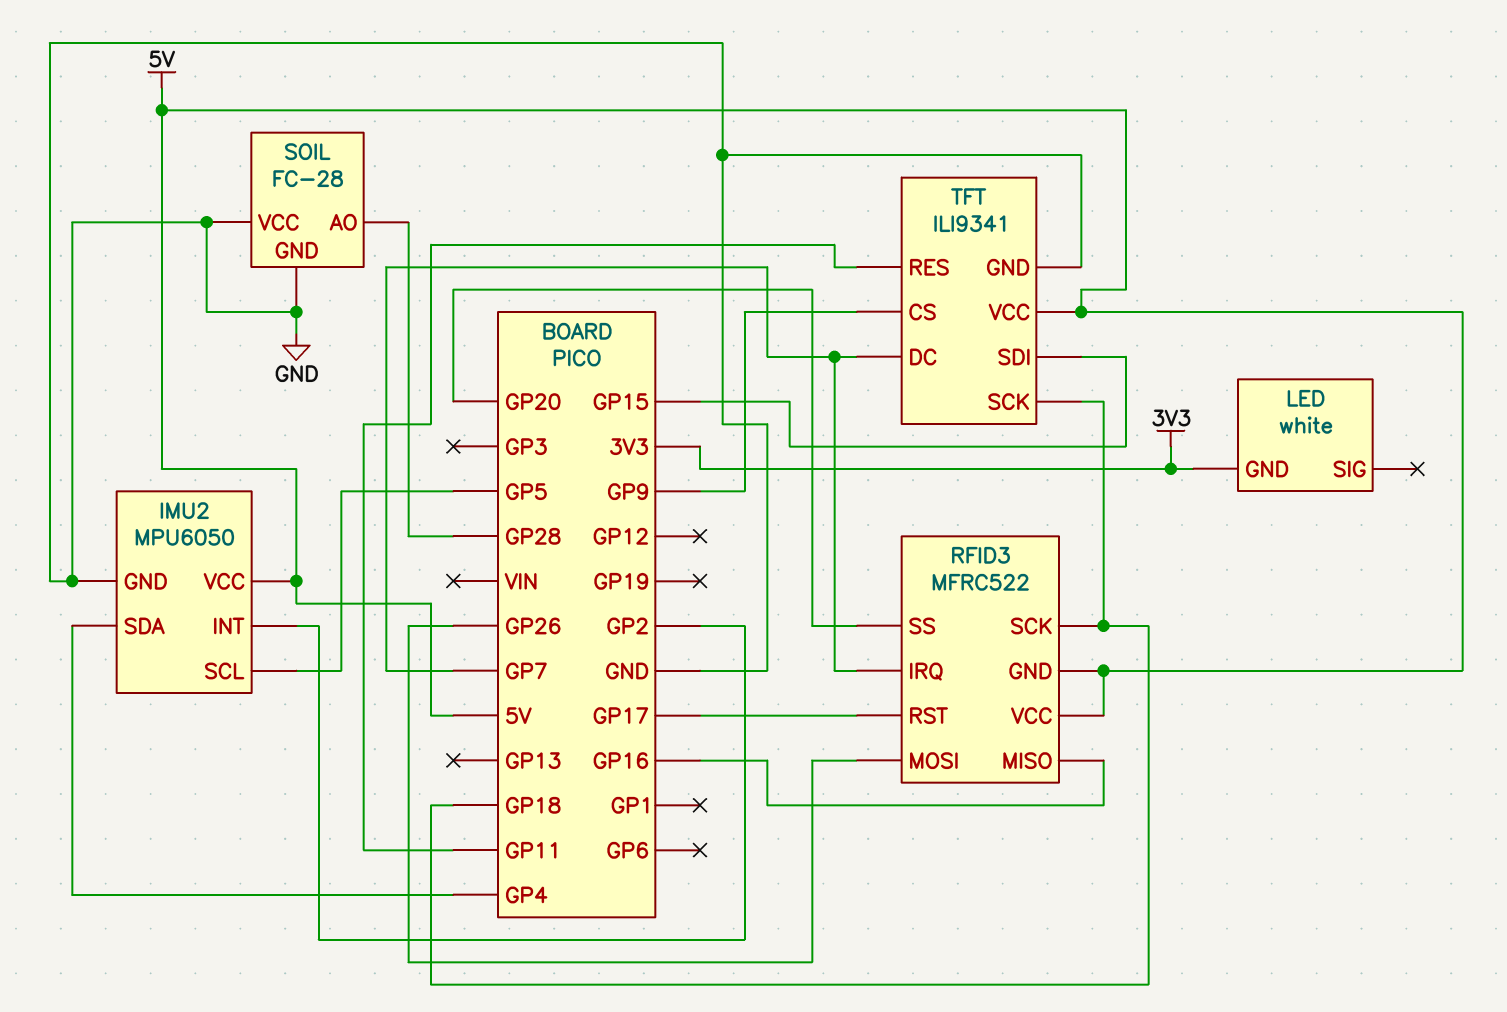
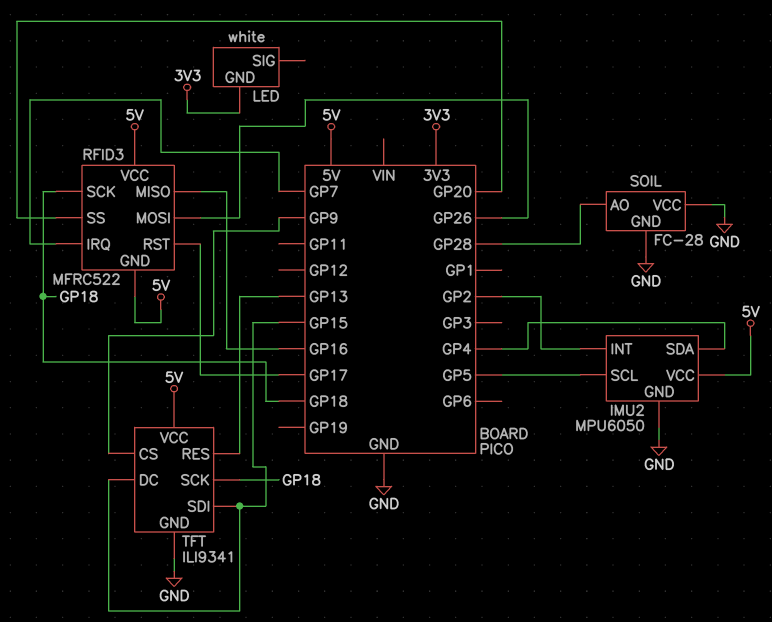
TFT pin DC: GP7 -> GP15
TFT pin RES: GP11 -> GP13

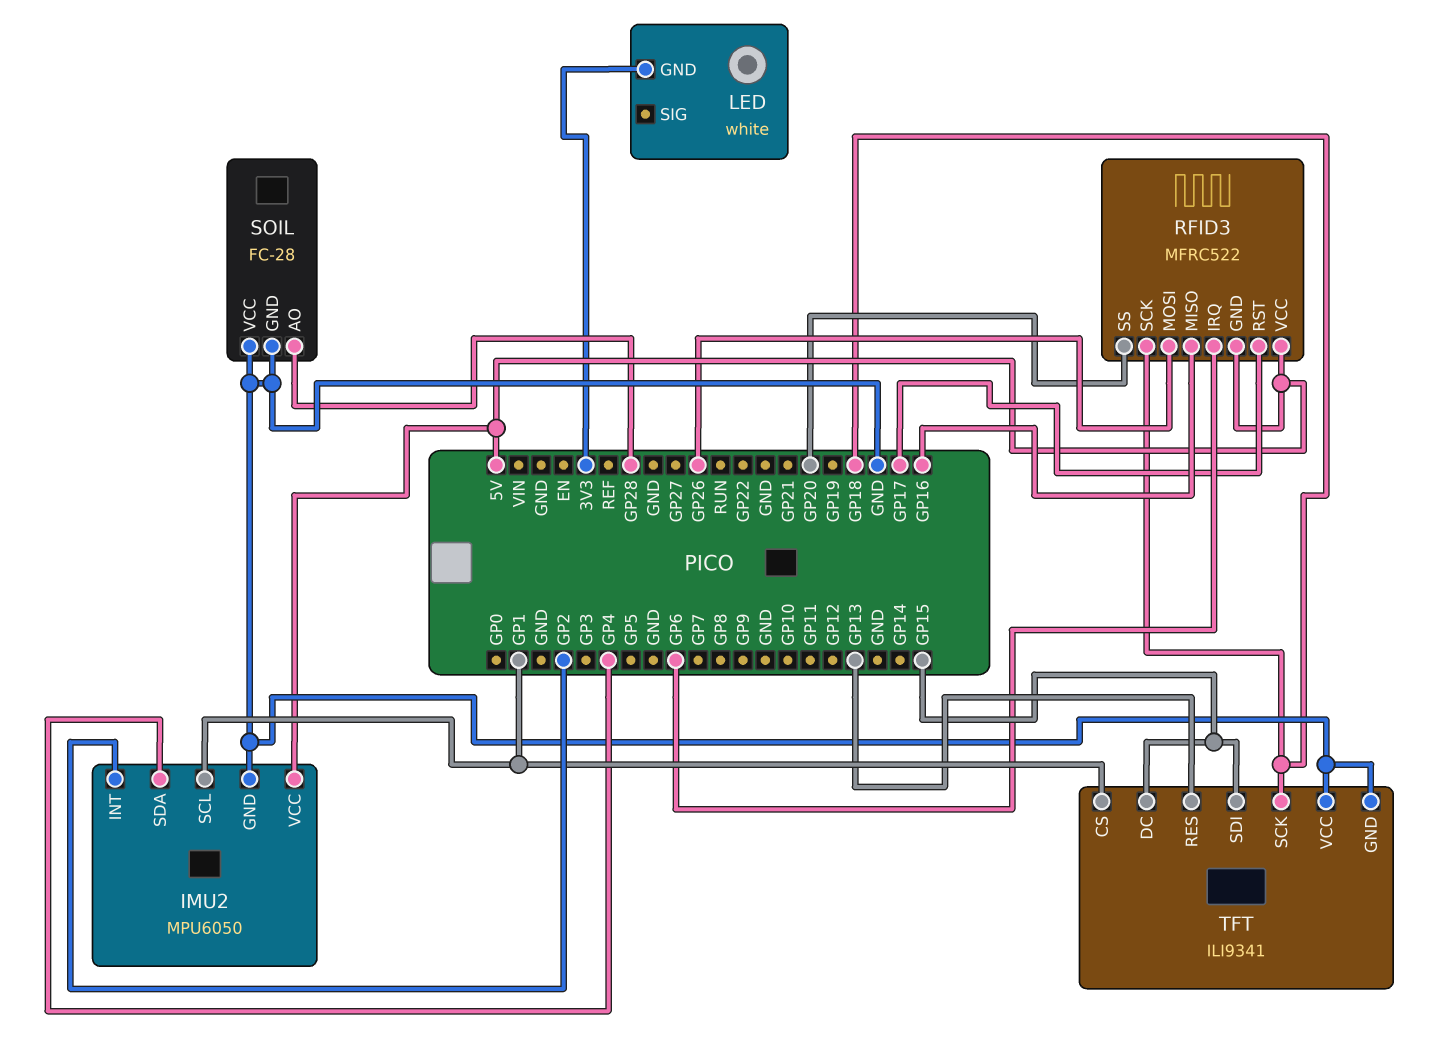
IMU2 pin SCL: GP5 -> GP1
RFID3 pin IRQ: GP7 -> GP6
TFT pin CS: GP9 -> GP1
TFT pin VCC: 5V -> GND

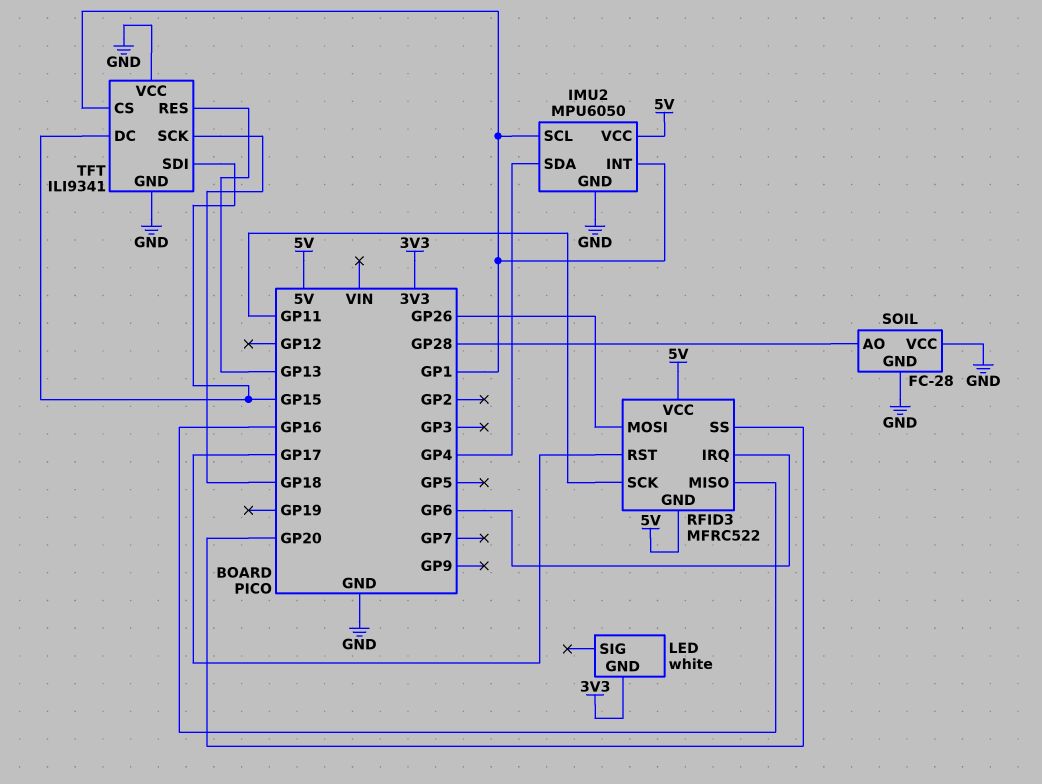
IMU2 pin INT: GP2 -> GP1
RFID3 pin SCK: GP18 -> GP11

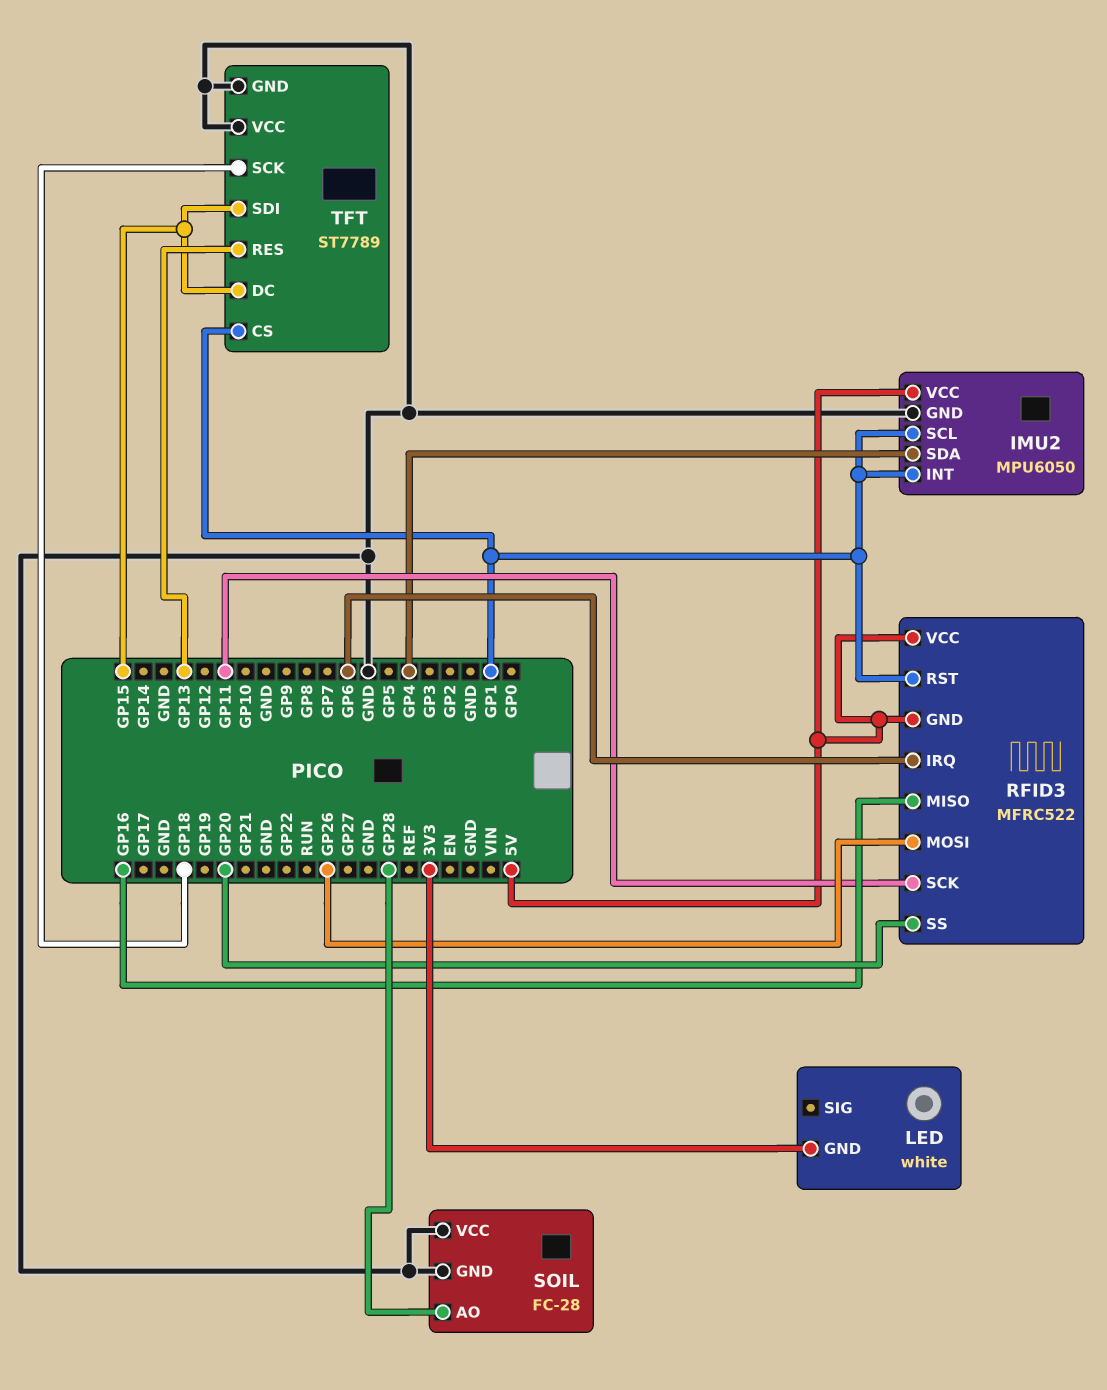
RFID3 pin RST: GP17 -> GP1
TFT: ILI9341 -> ST7789

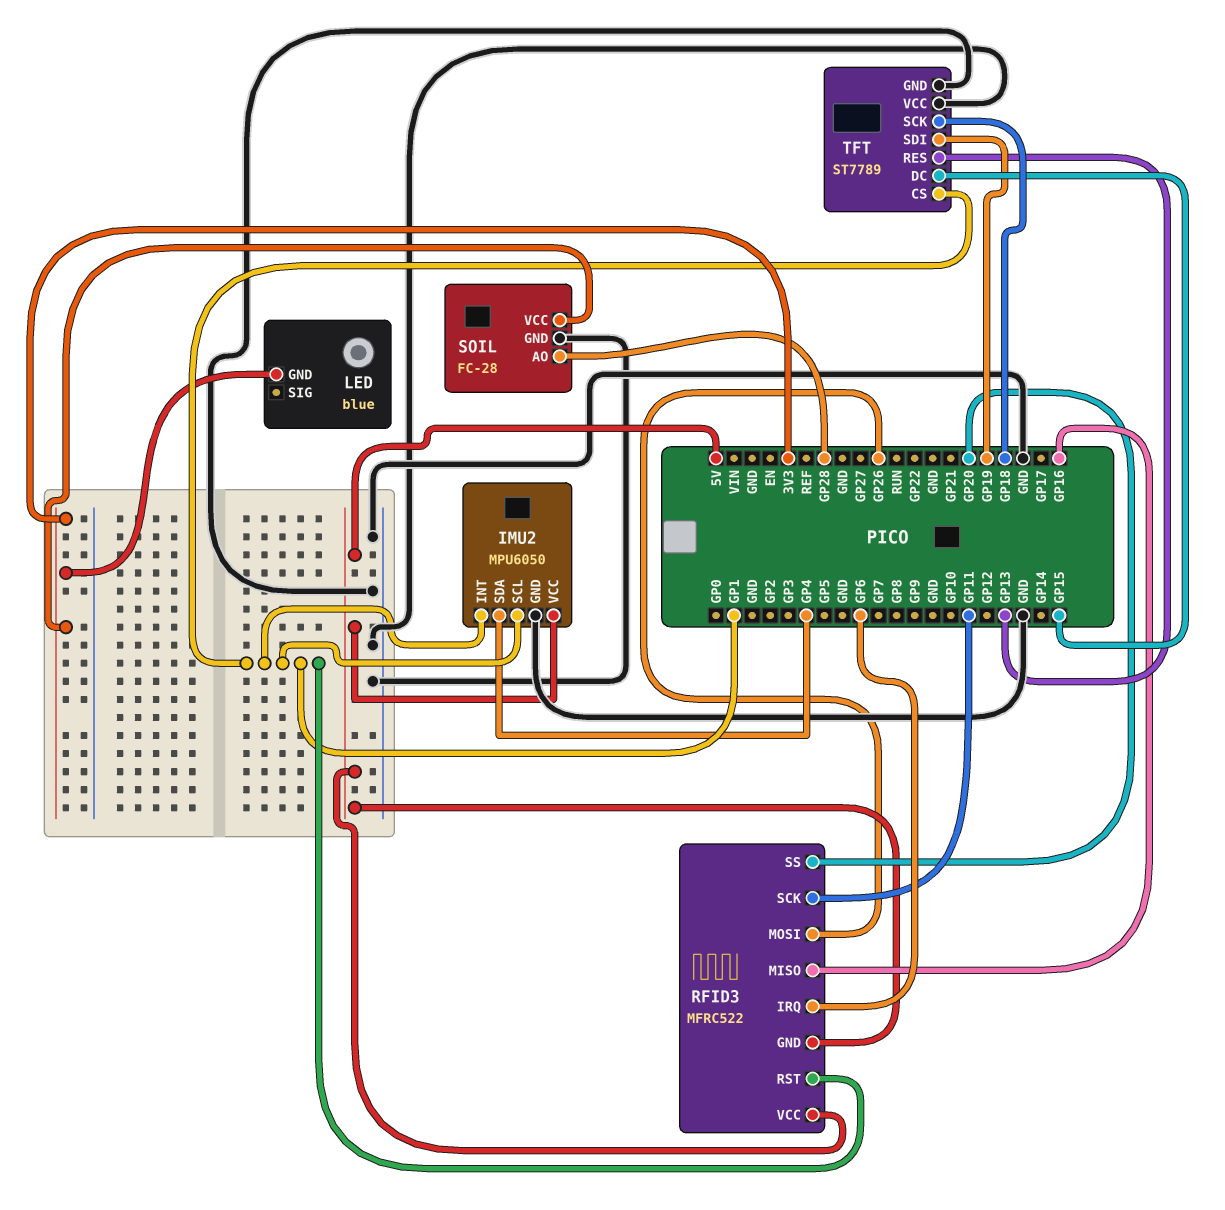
LED: white -> blue
SOIL pin VCC: GND -> 3V3
TFT pin SDI: GP15 -> GP19

